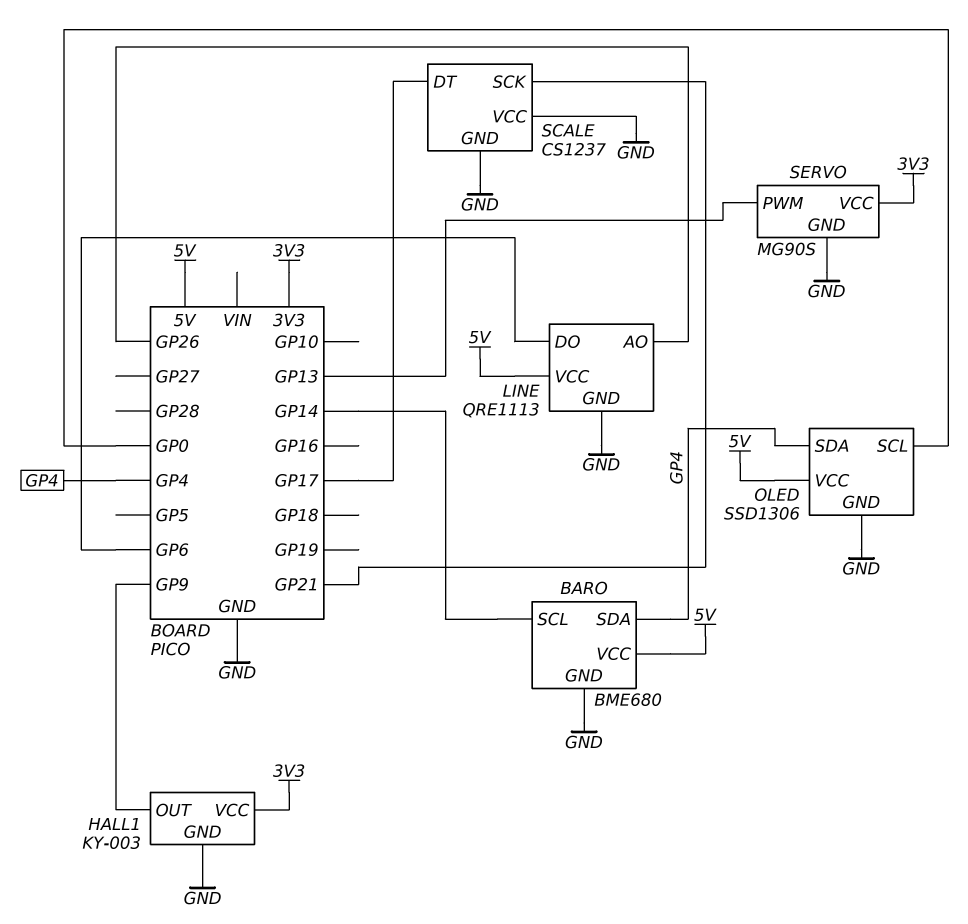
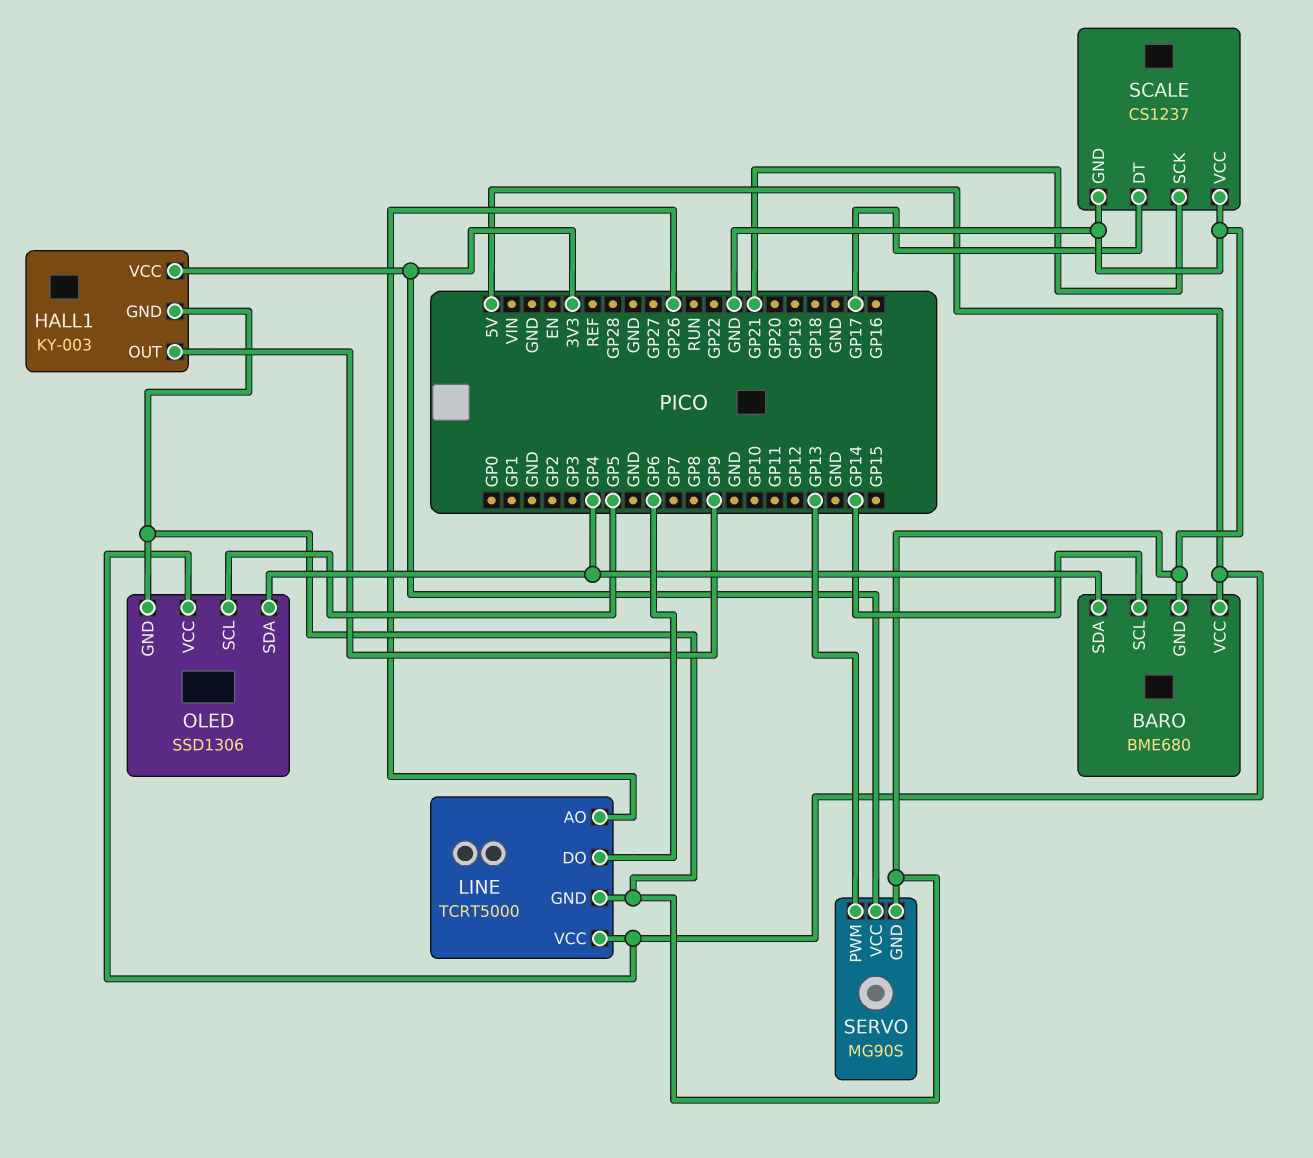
LINE: QRE1113 -> TCRT5000
OLED pin SCL: GP0 -> GP5

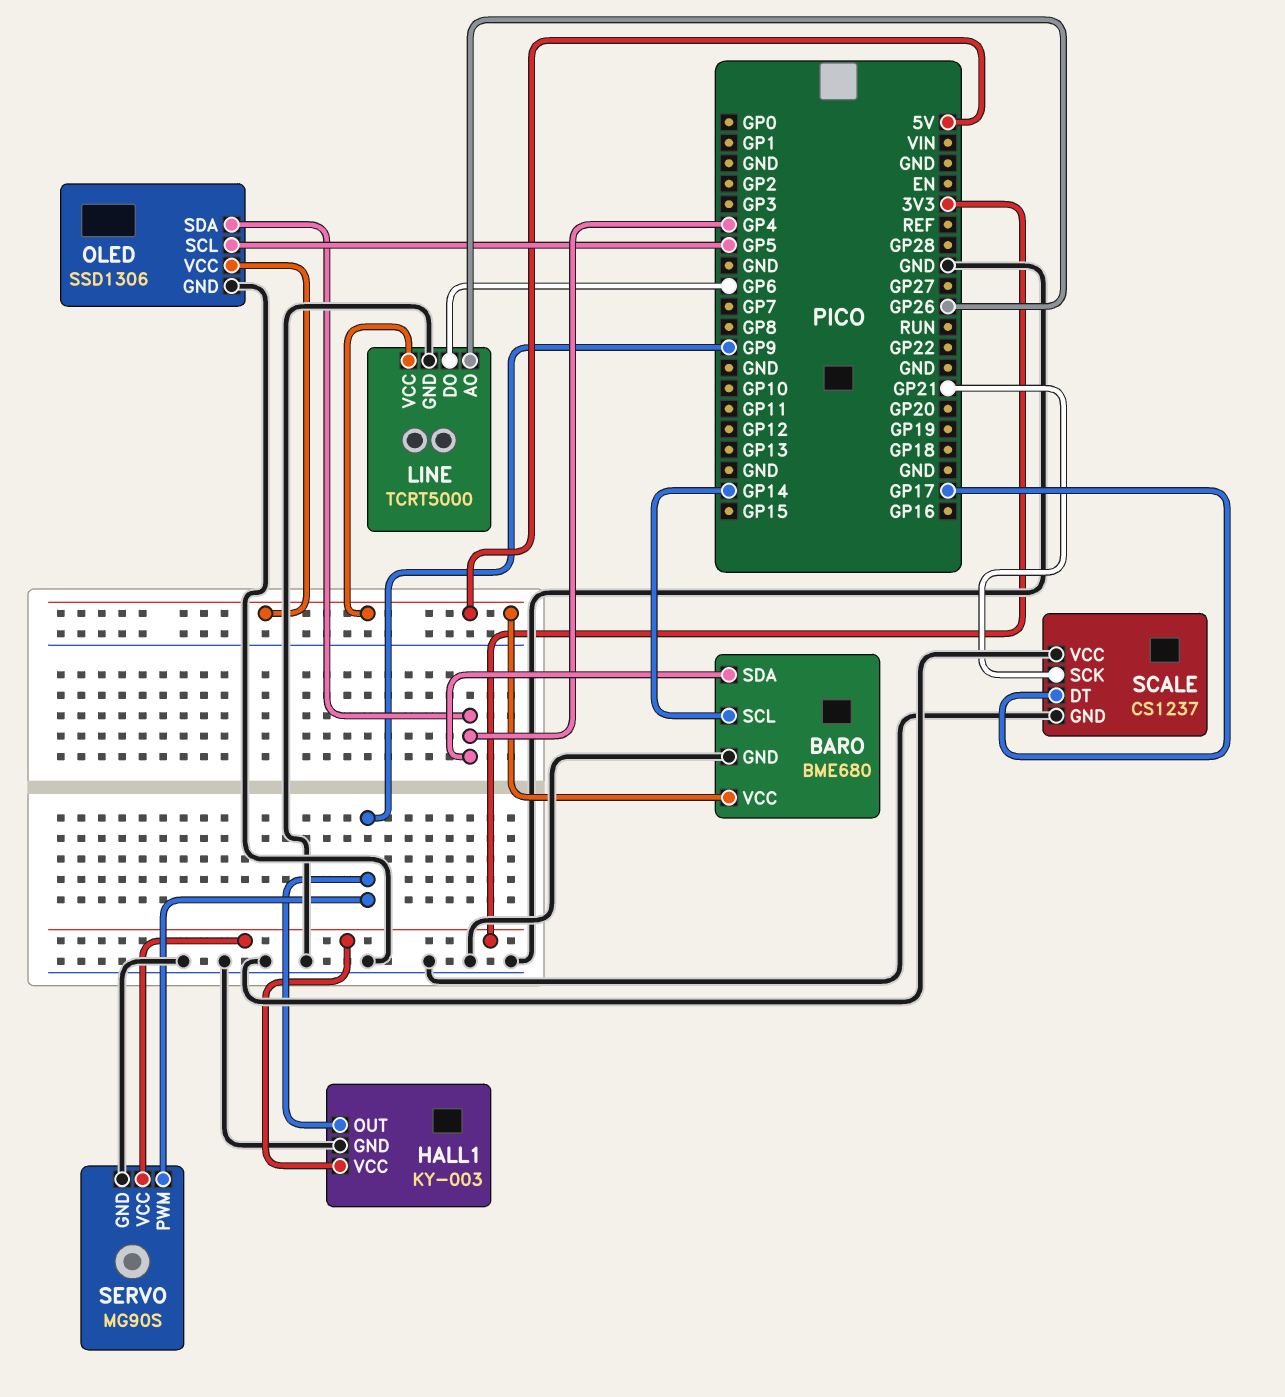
SERVO pin PWM: GP13 -> GP9

